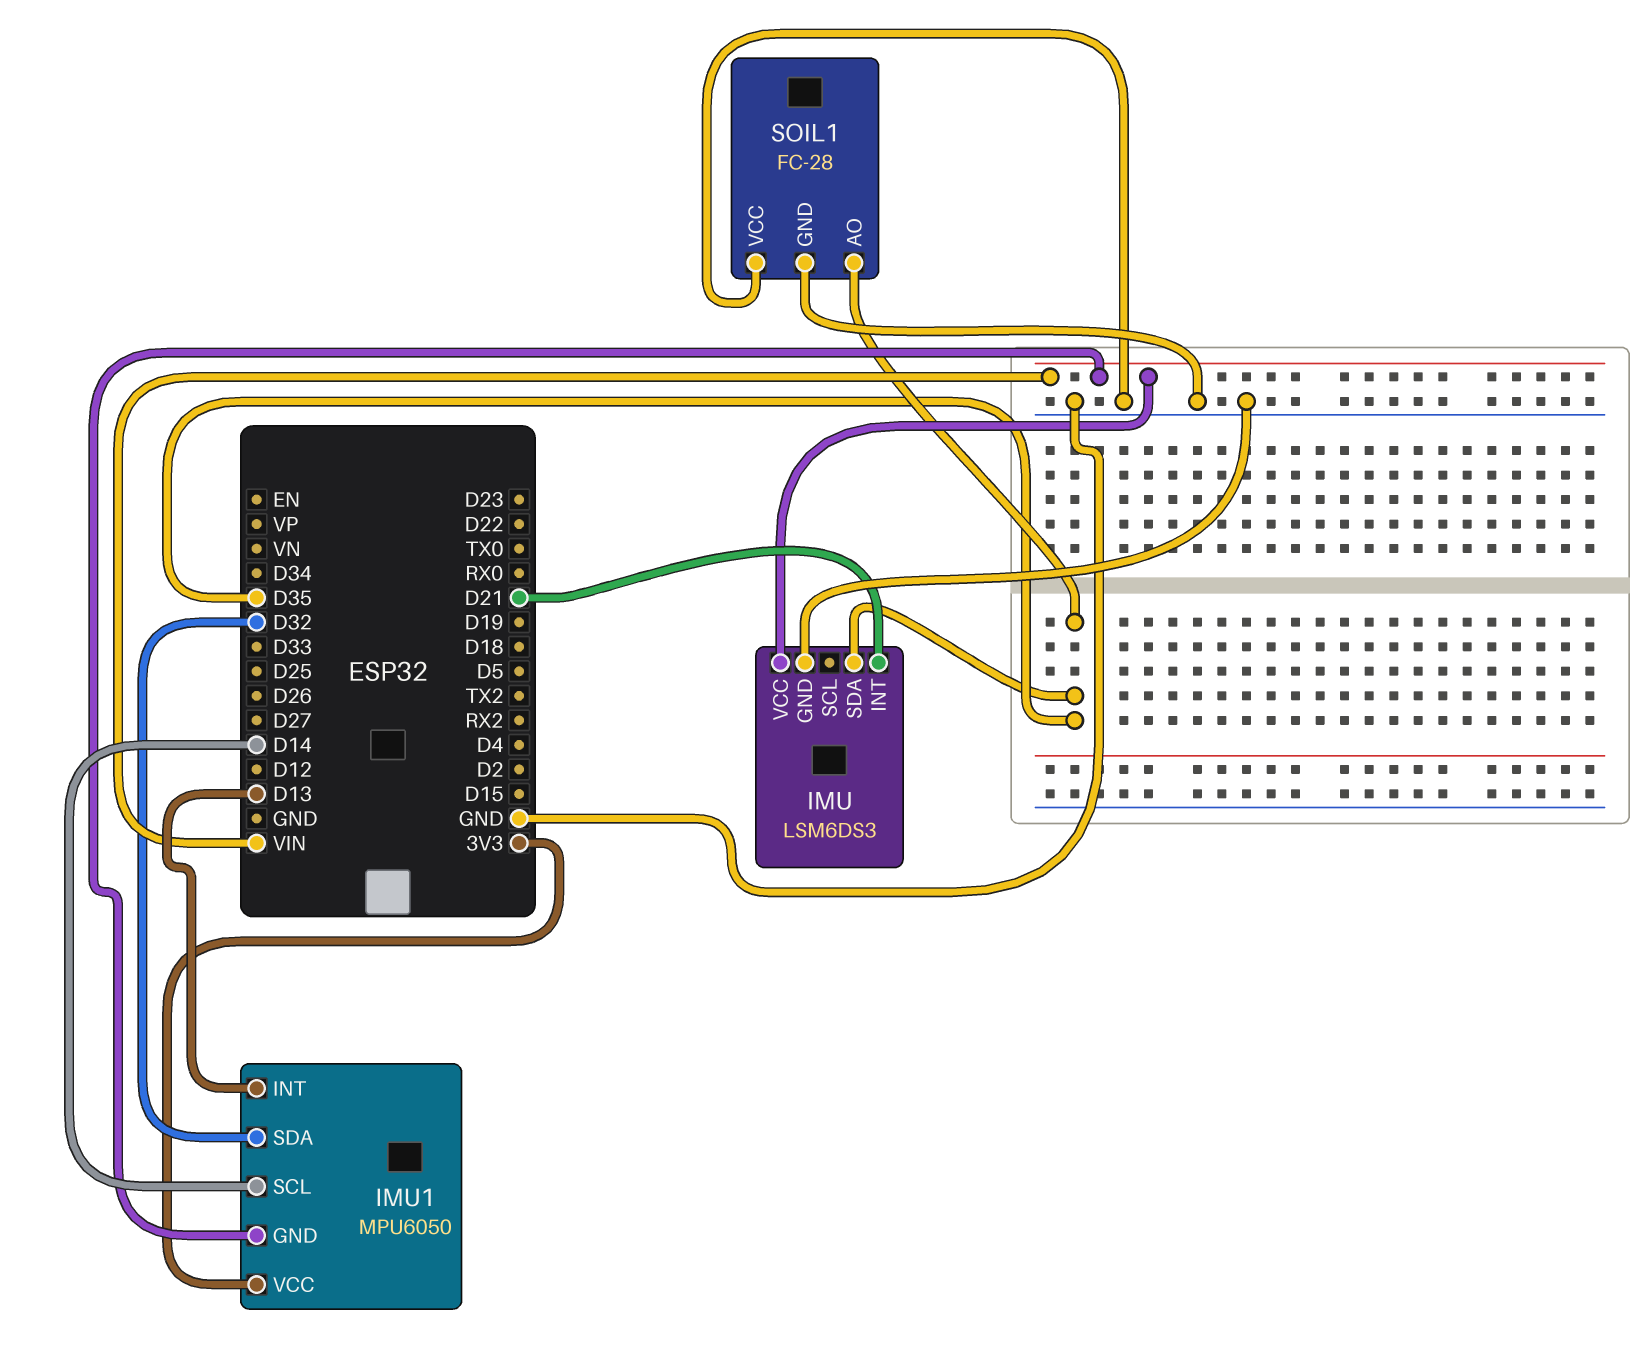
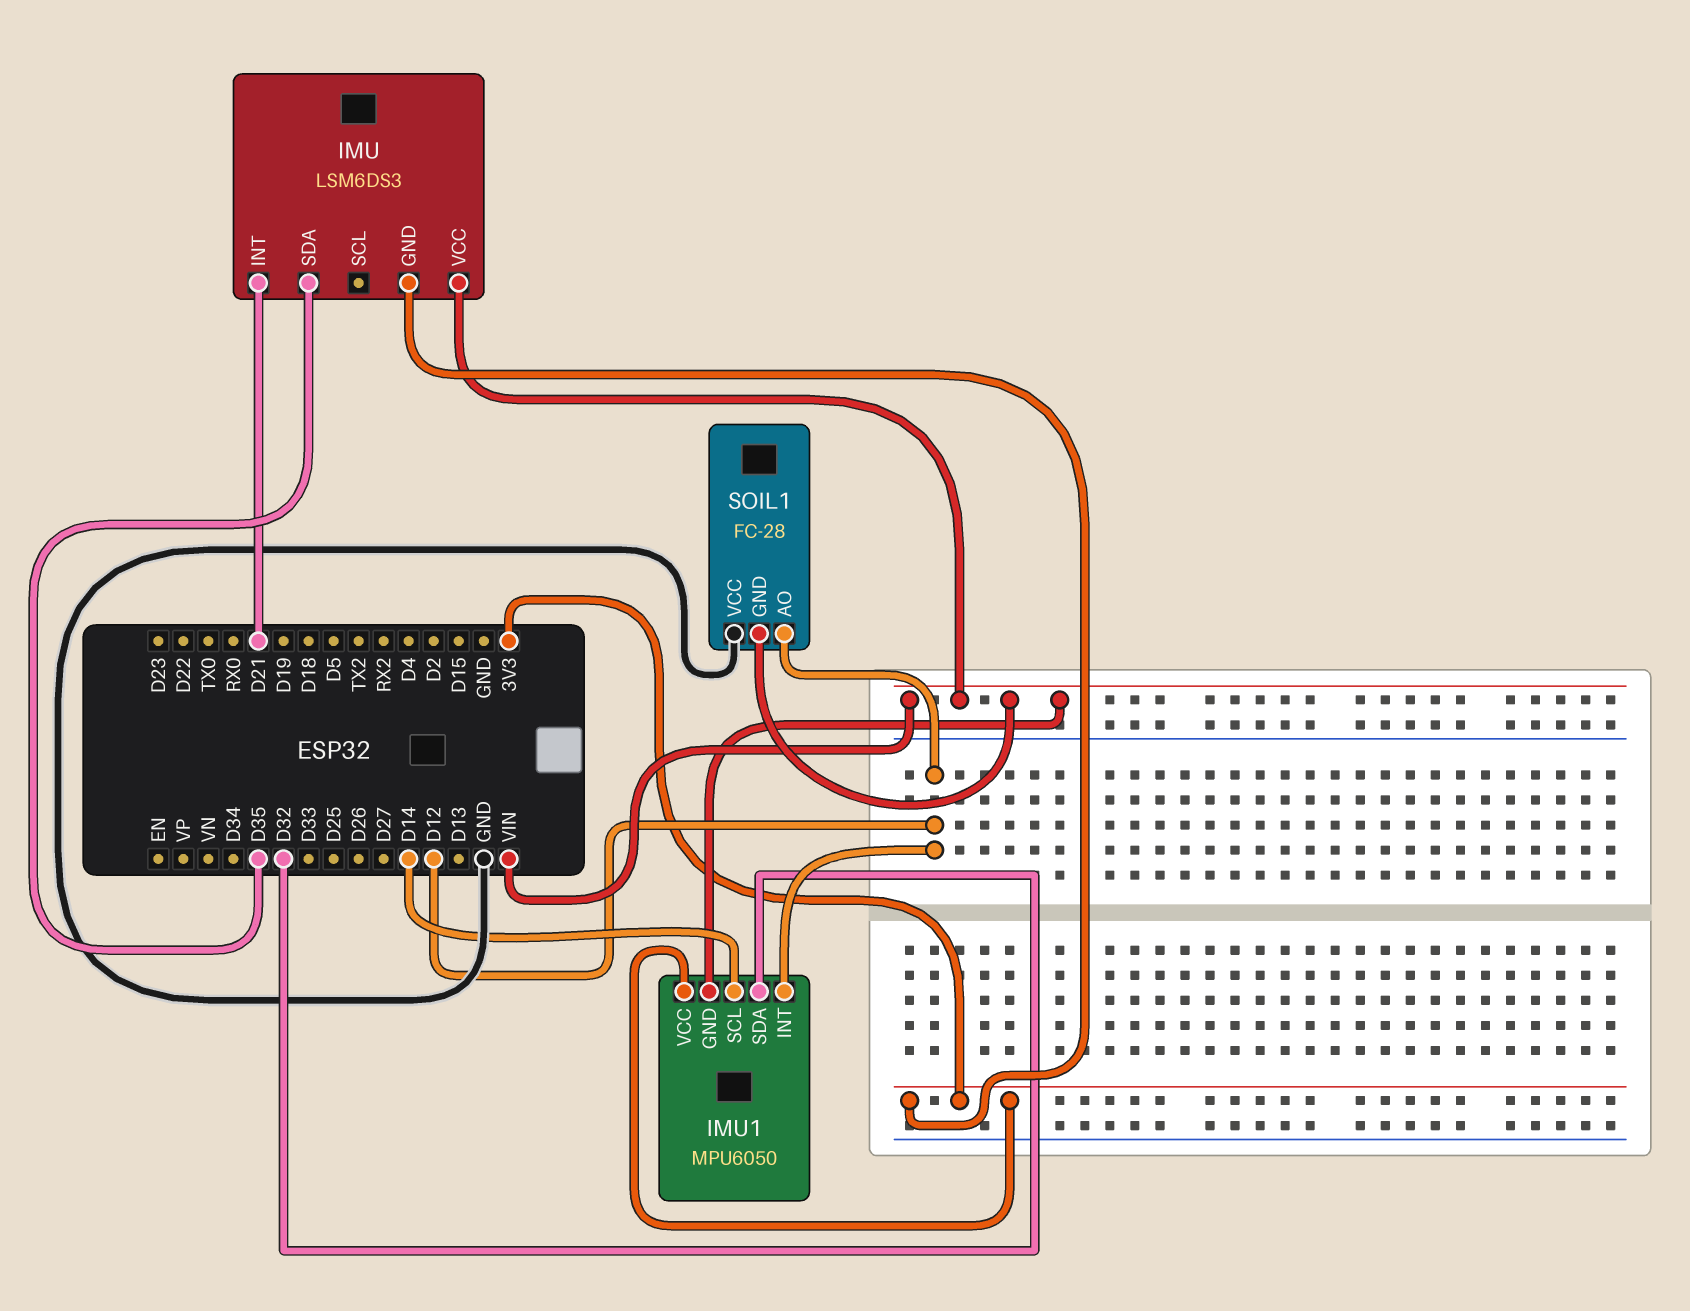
IMU pin GND: GND -> 3V3
IMU1 pin INT: D13 -> D12
SOIL1 pin AO: D35 -> D12
SOIL1 pin GND: GND -> VIN

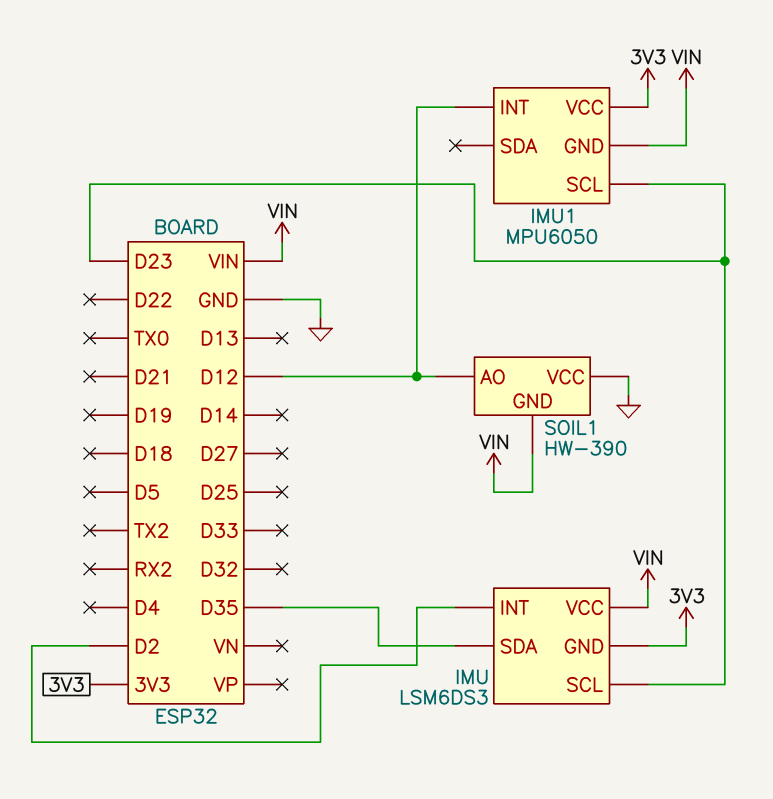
IMU pin INT: D21 -> D2
IMU pin SCL: none -> D23
IMU1 pin SCL: D14 -> D23
IMU1 pin SDA: D32 -> none
SOIL1: FC-28 -> HW-390

